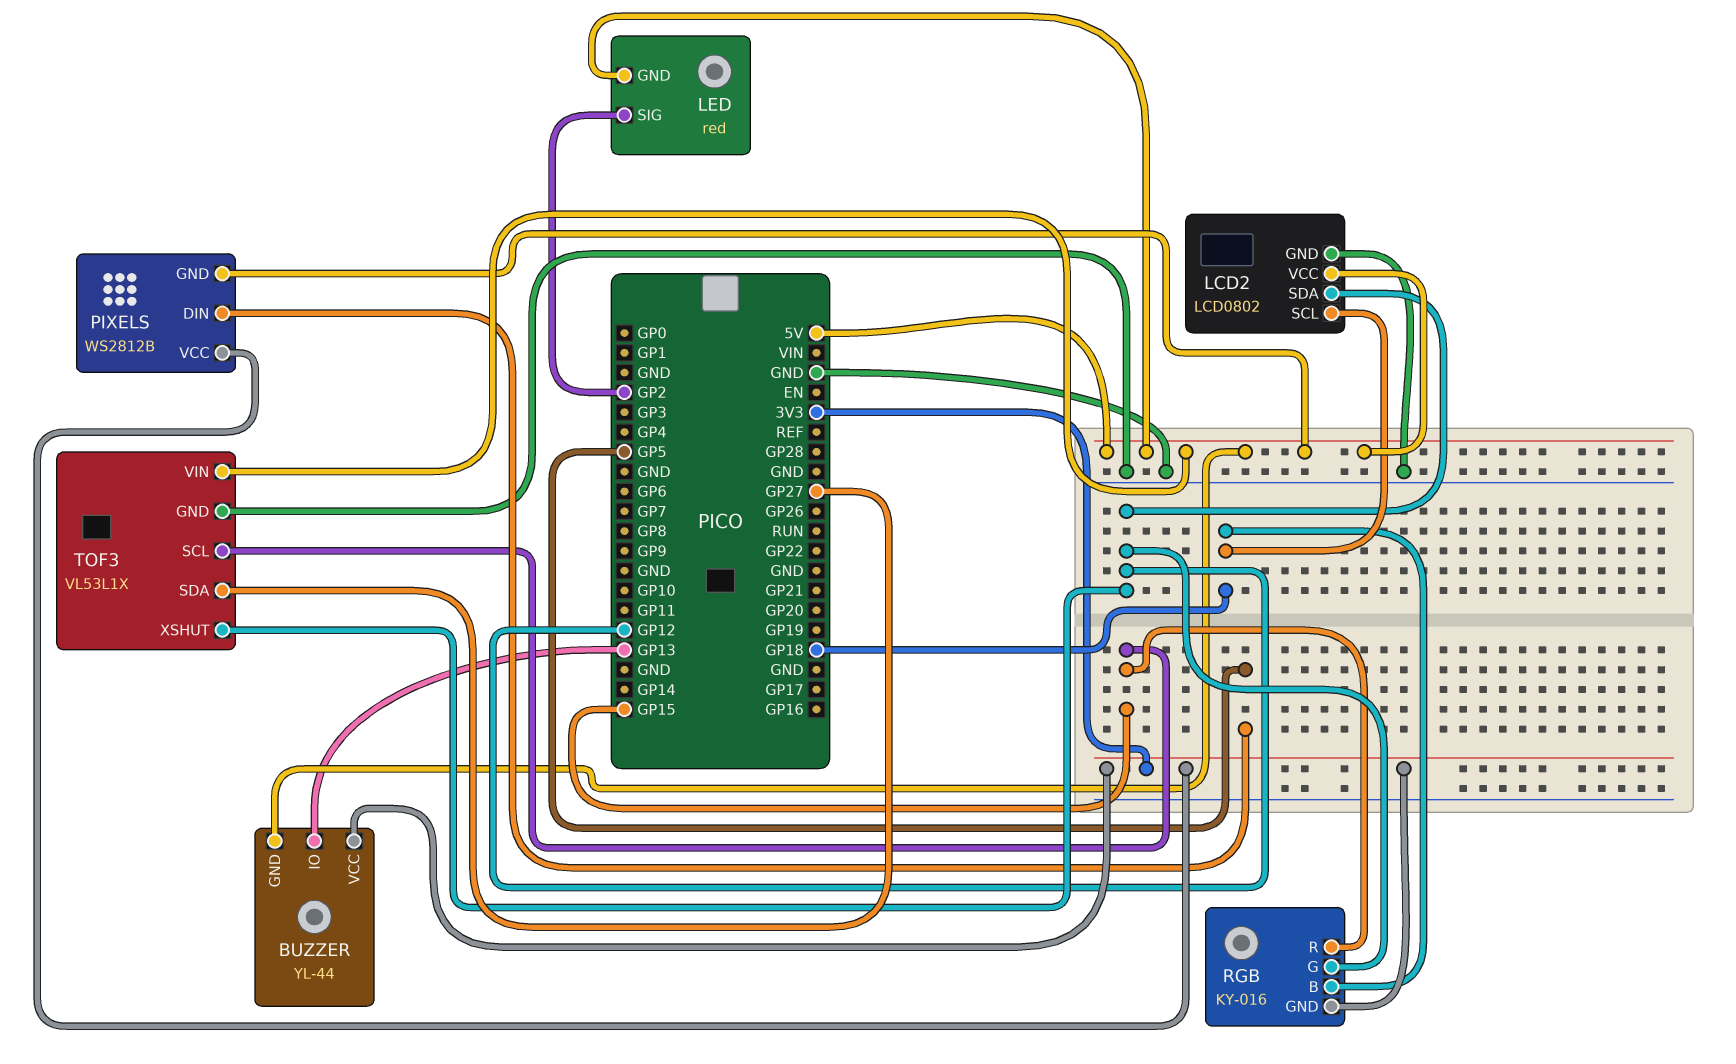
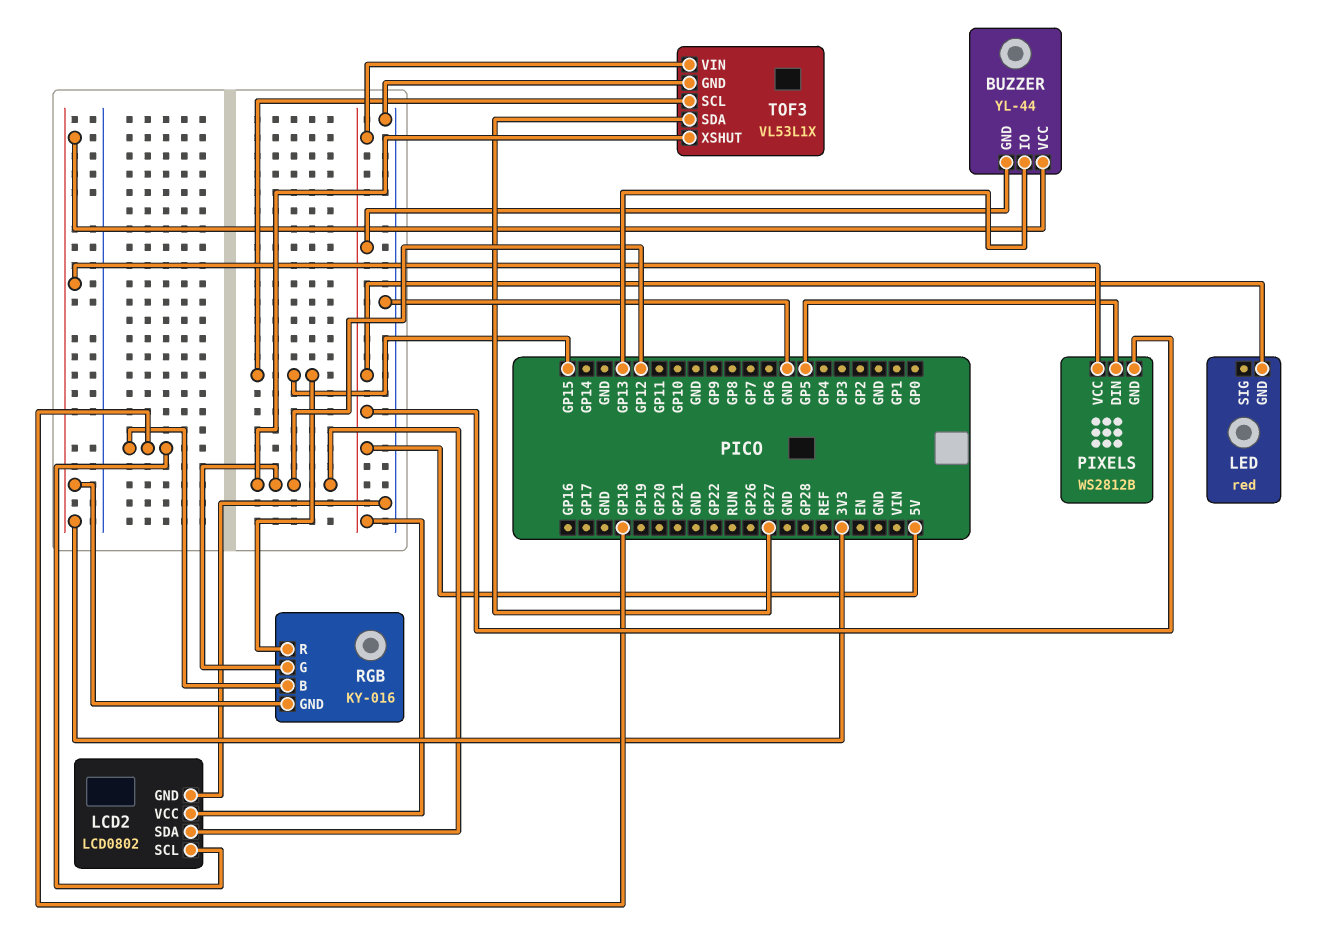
LED pin SIG: GP2 -> none

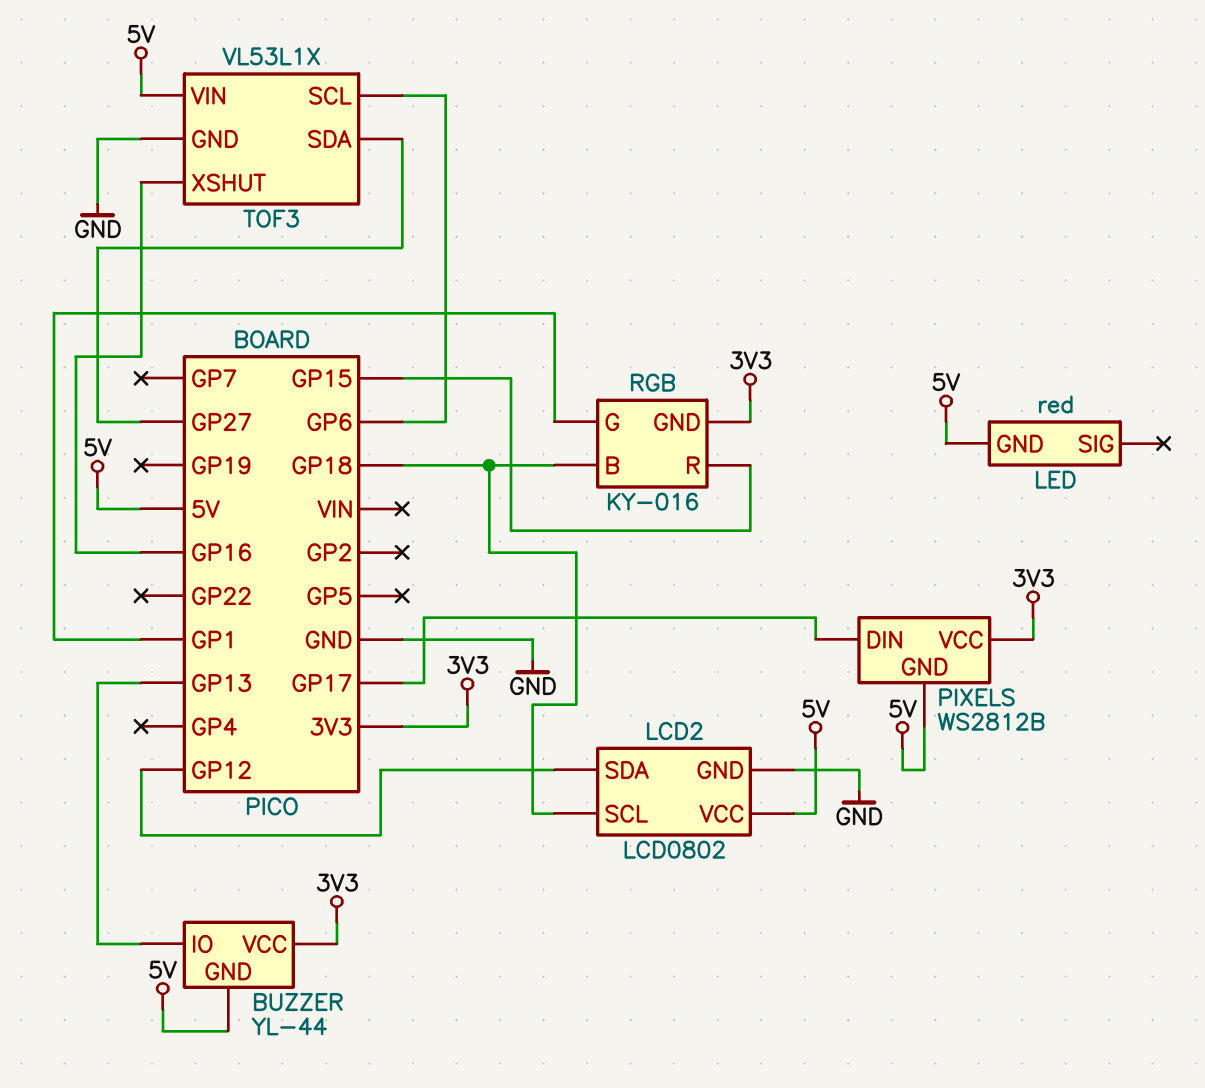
PIXELS pin DIN: GP5 -> GP17
RGB pin G: GP12 -> GP1
TOF3 pin SCL: GP15 -> GP6
TOF3 pin XSHUT: GP12 -> GP16

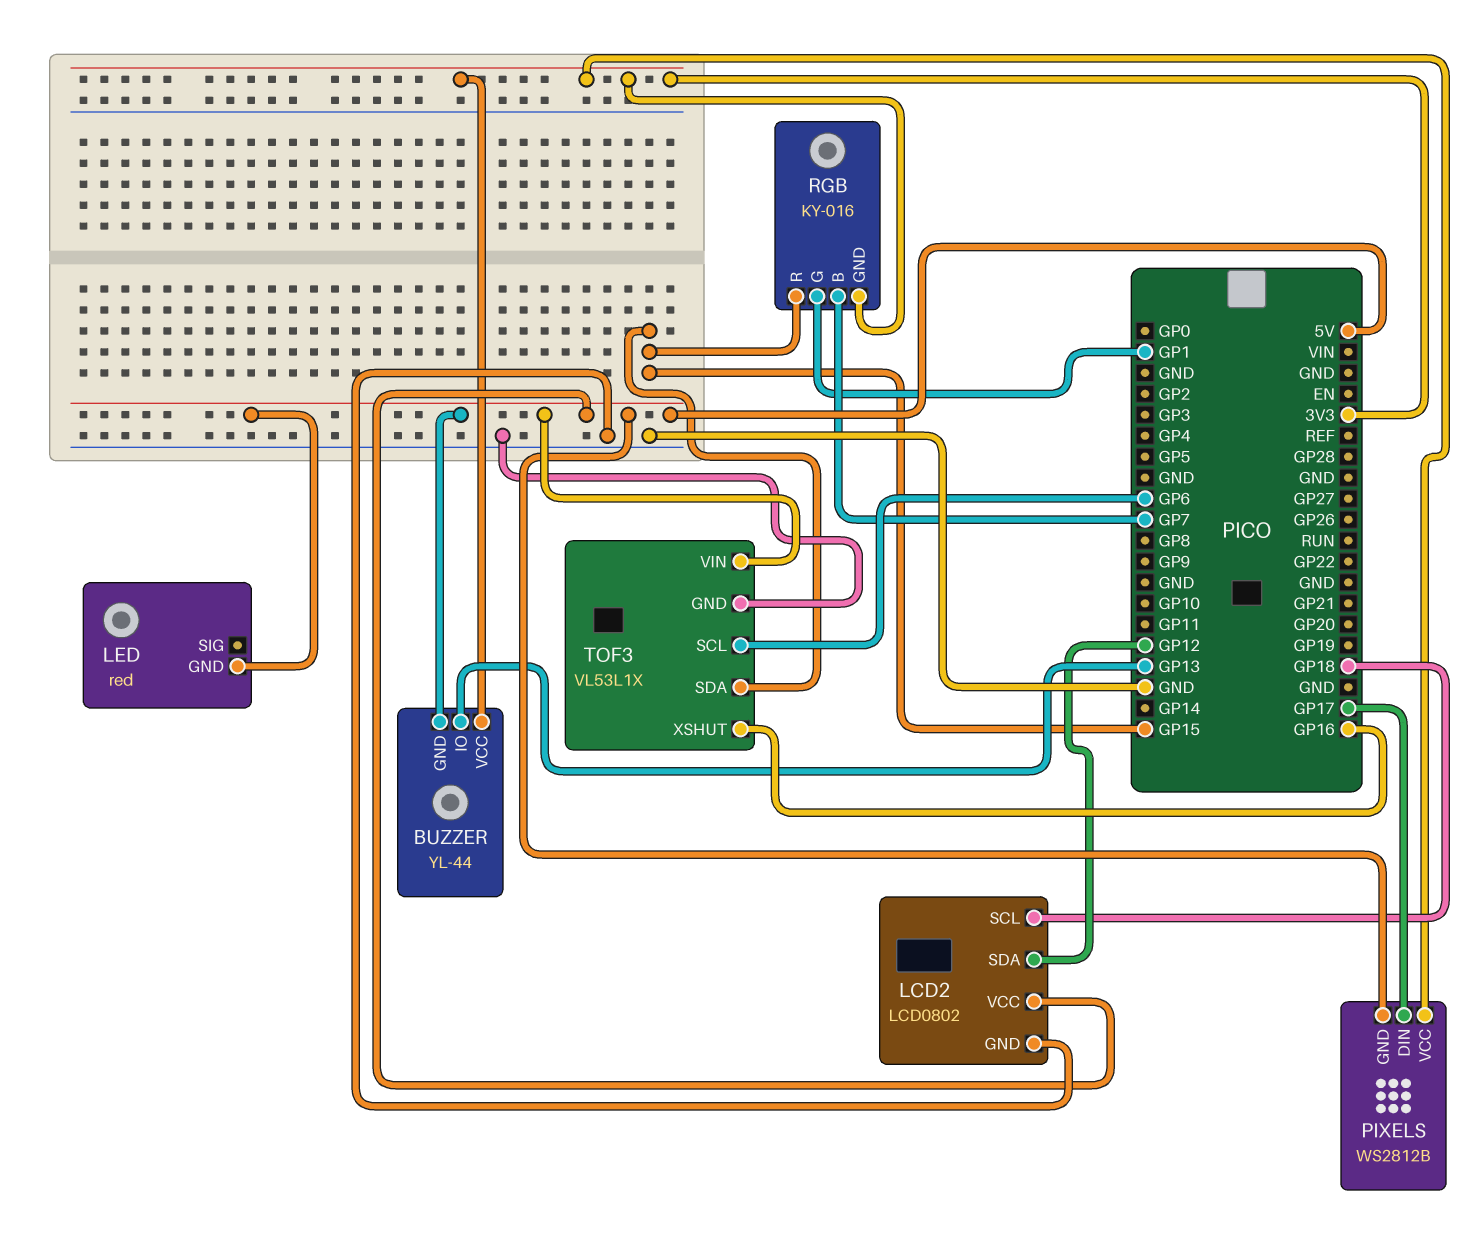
RGB pin B: GP18 -> GP7
TOF3 pin SDA: GP27 -> GP15

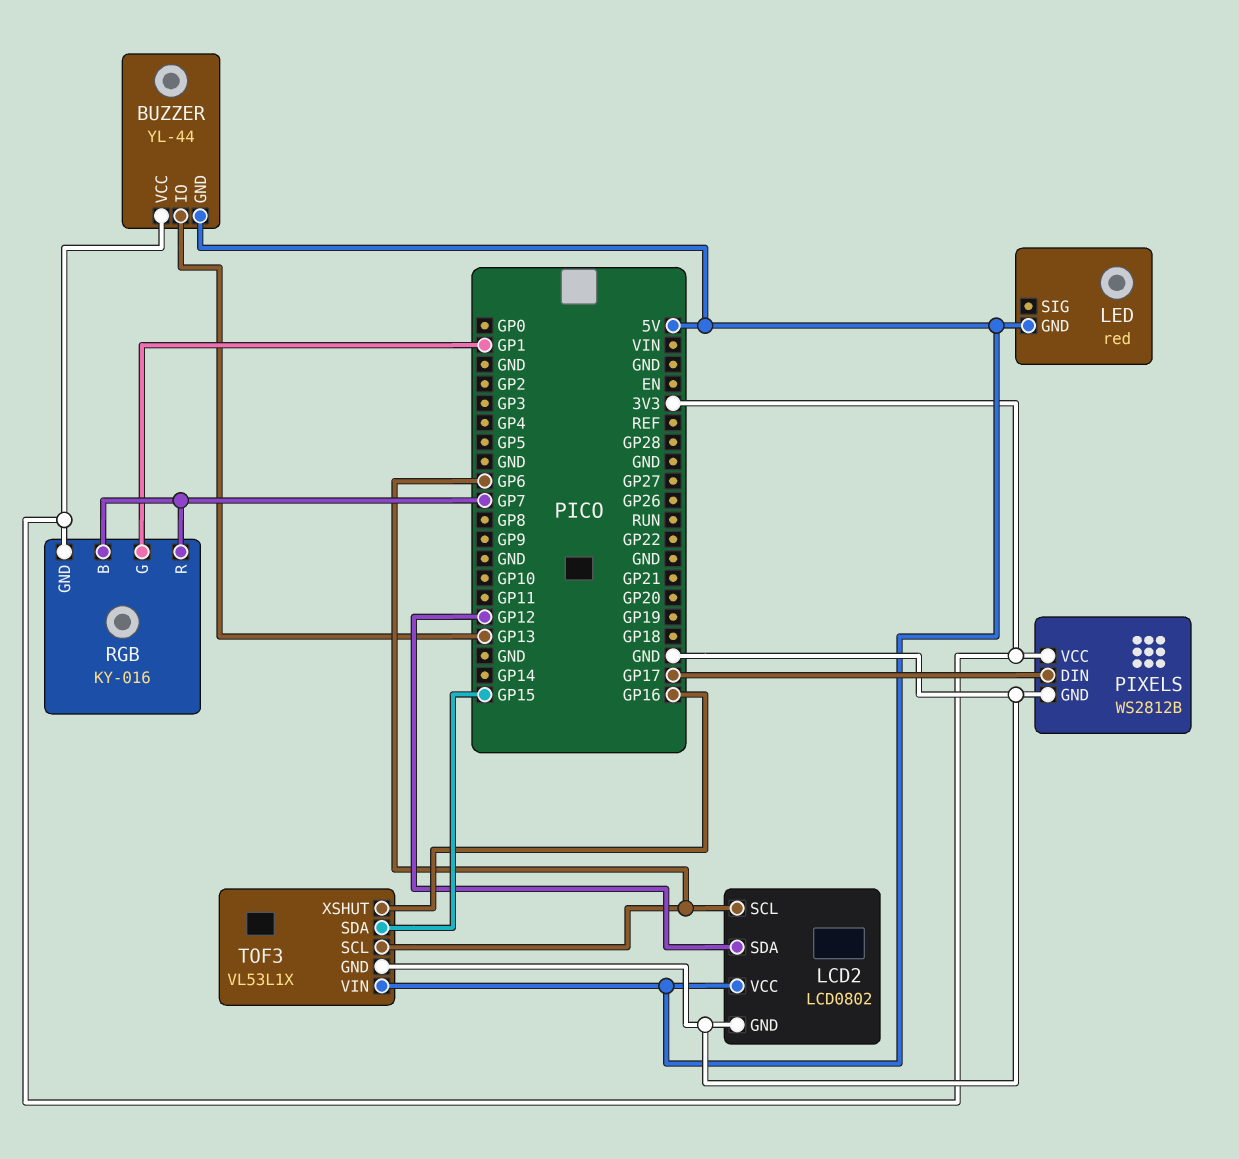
LCD2 pin SCL: GP18 -> GP6
PIXELS pin GND: 5V -> GND
RGB pin R: GP15 -> GP7

